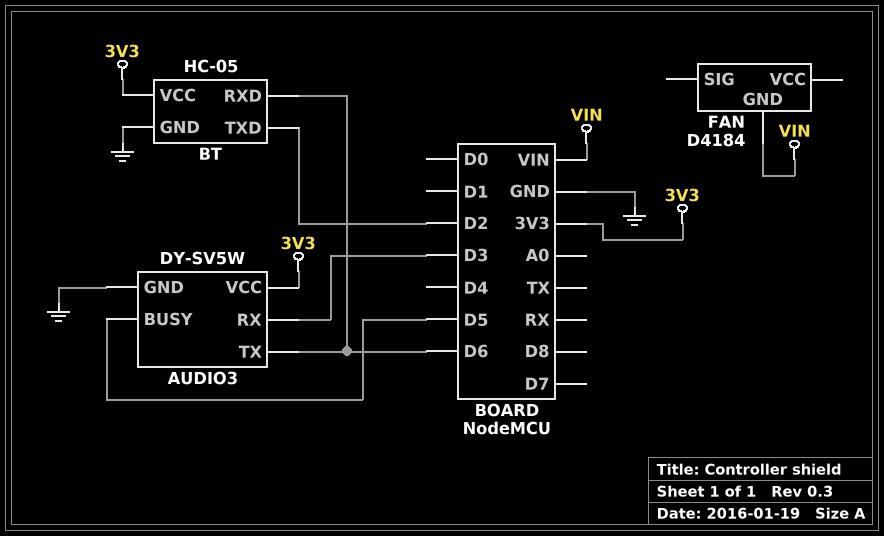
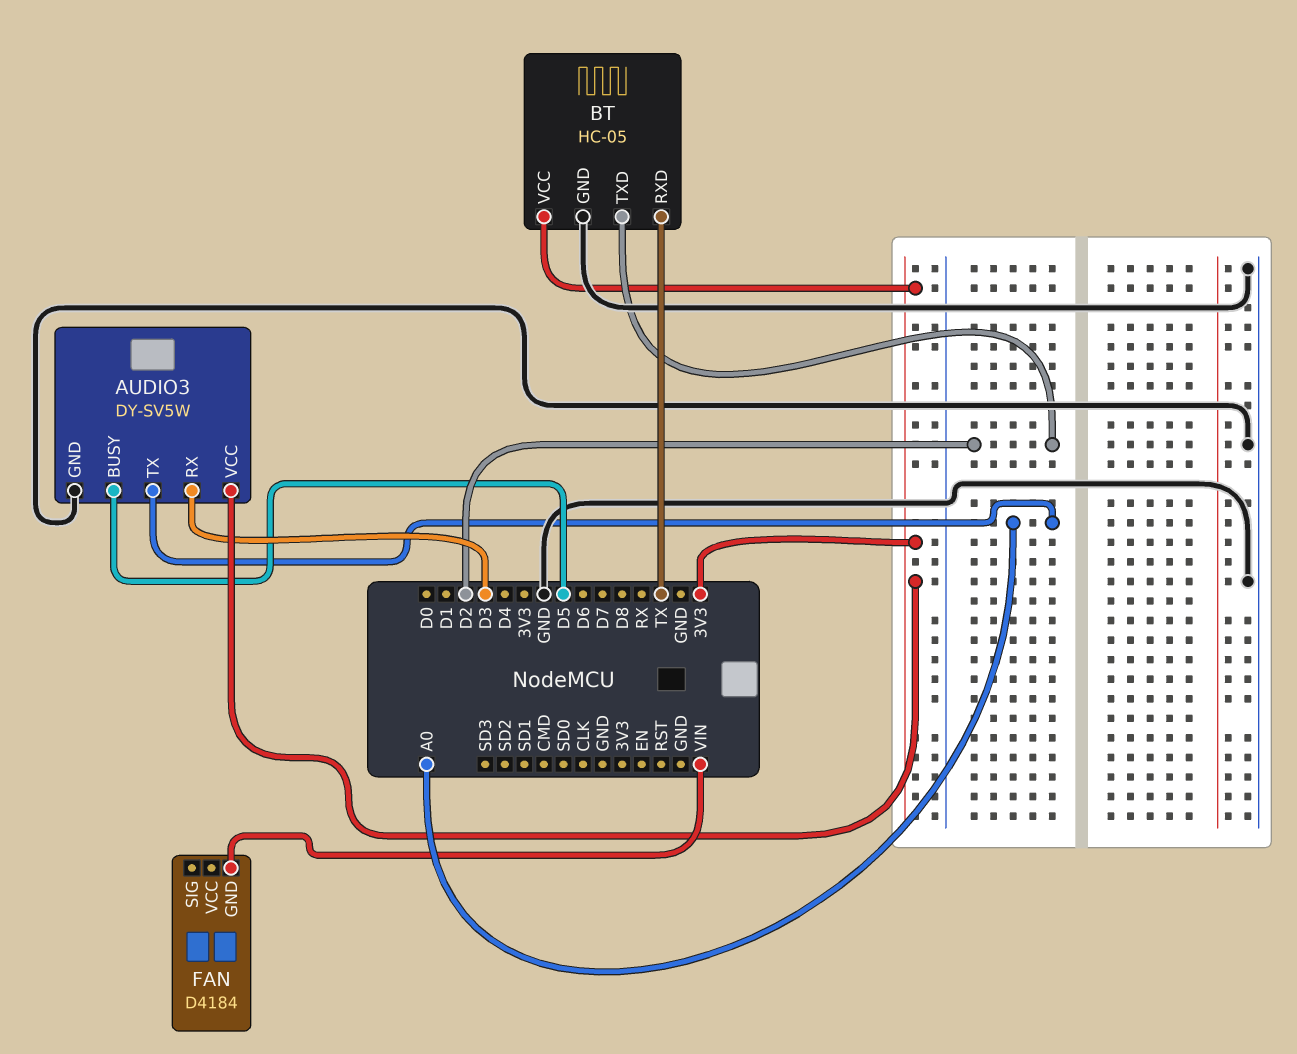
AUDIO3 pin TX: D6 -> A0
BT pin RXD: D6 -> TX

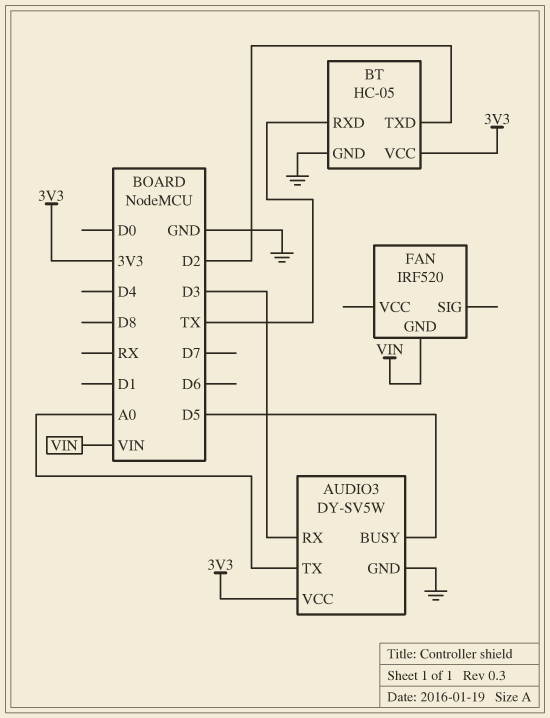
FAN: D4184 -> IRF520

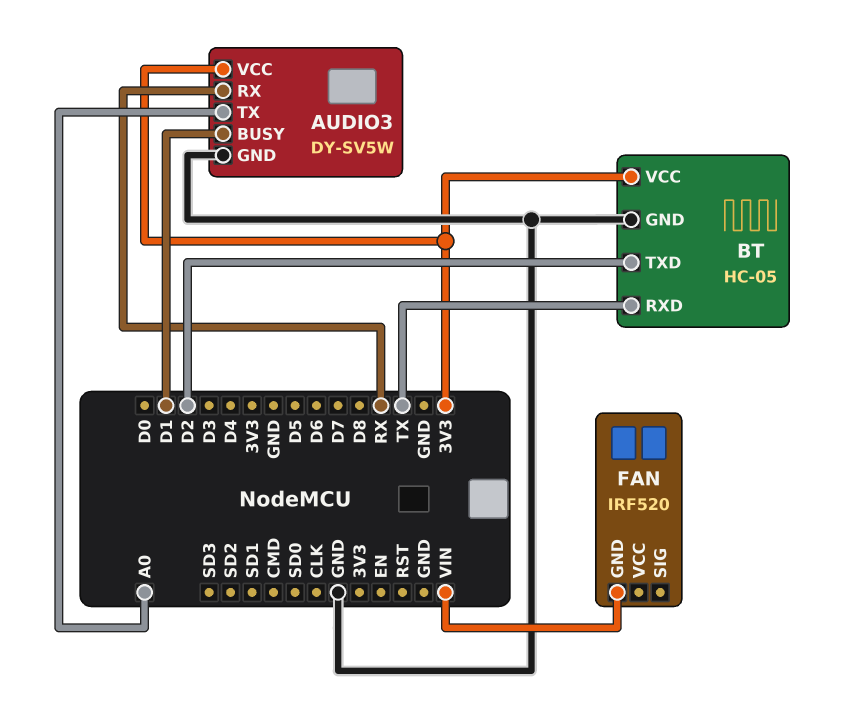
AUDIO3 pin BUSY: D5 -> D1
AUDIO3 pin RX: D3 -> RX

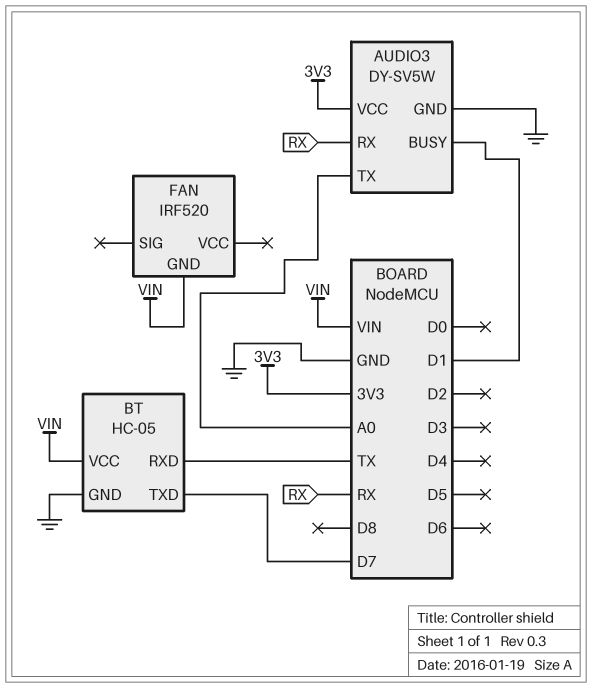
BT pin TXD: D2 -> D7
BT pin VCC: 3V3 -> VIN

